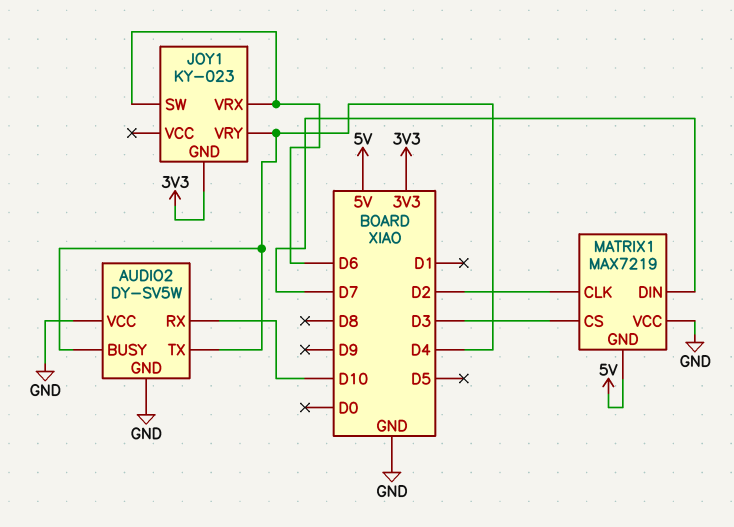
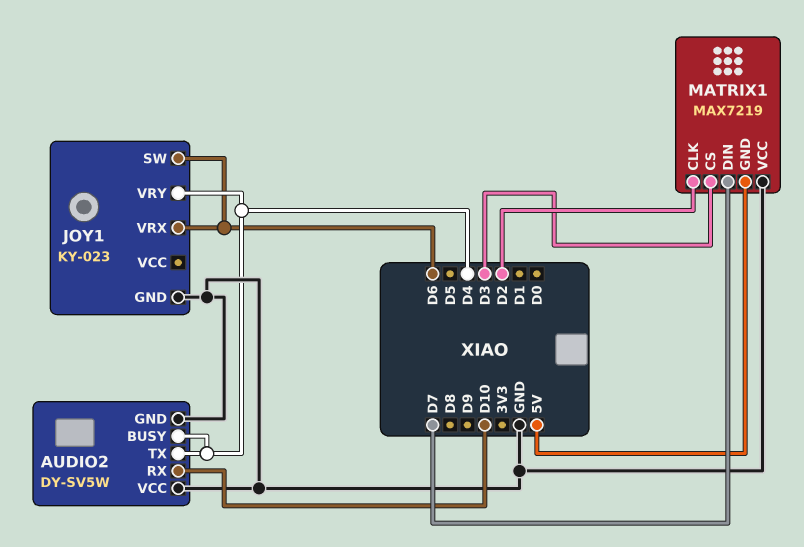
JOY1 pin GND: 3V3 -> GND

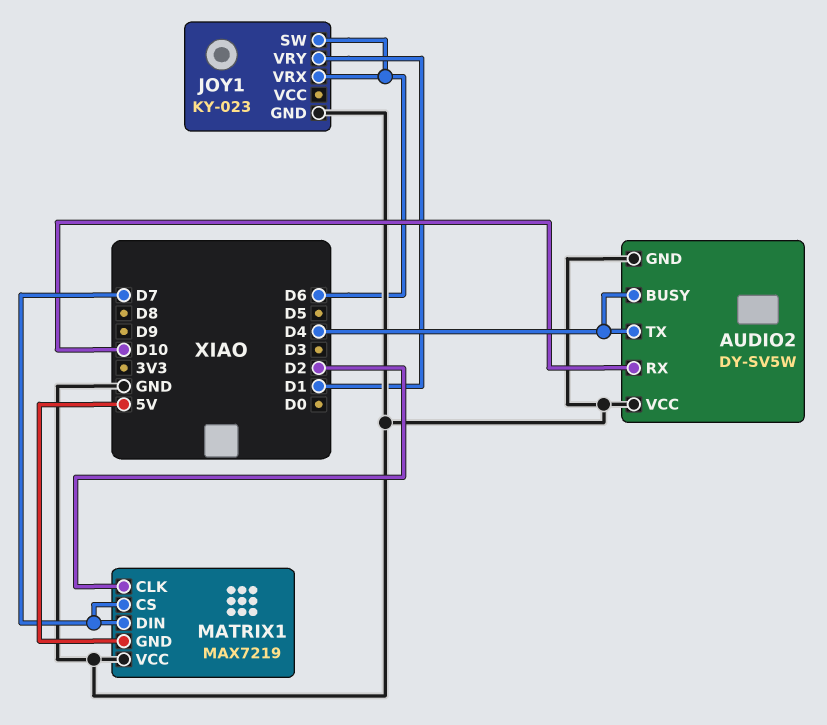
JOY1 pin VRY: D4 -> D1
MATRIX1 pin CS: D3 -> D7

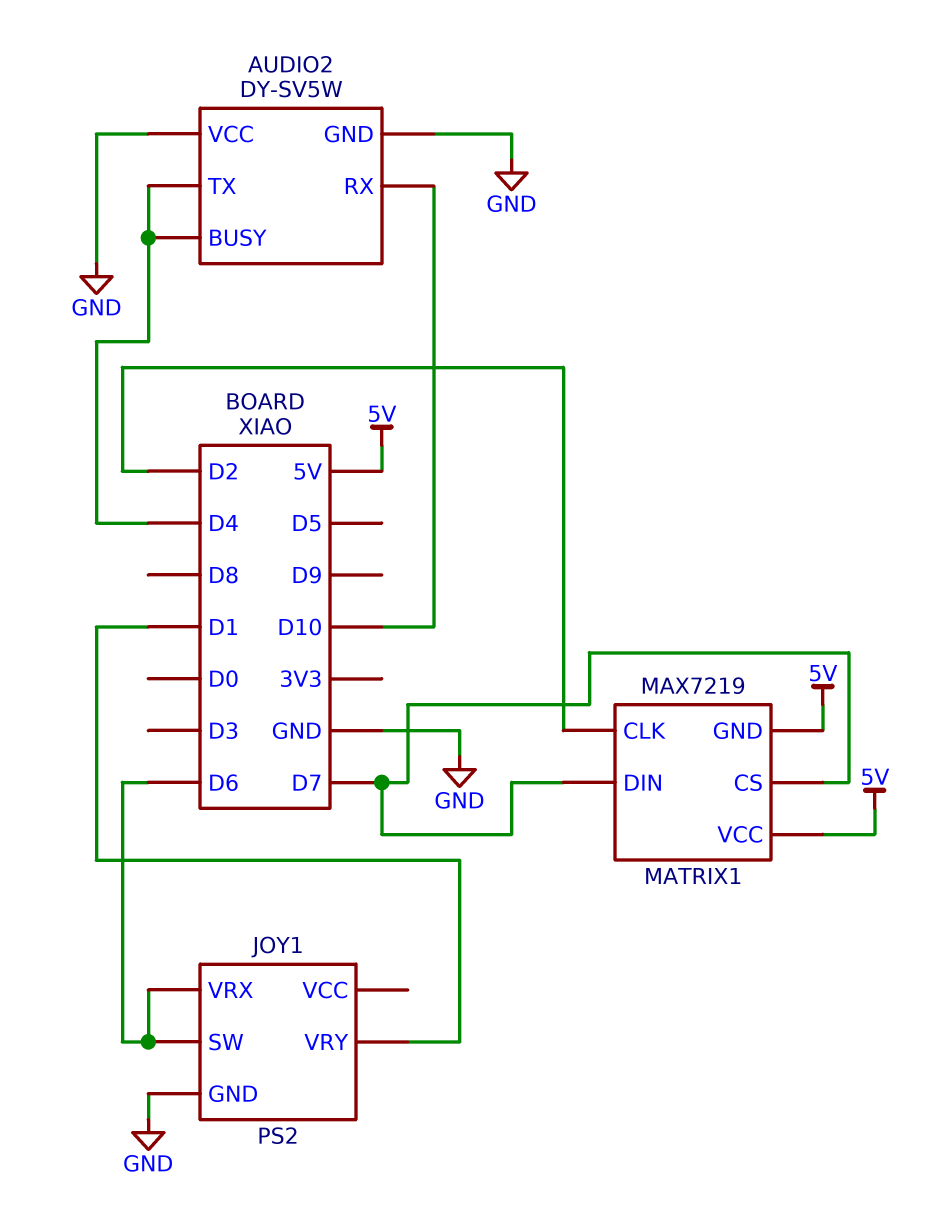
JOY1: KY-023 -> PS2
MATRIX1 pin VCC: GND -> 5V

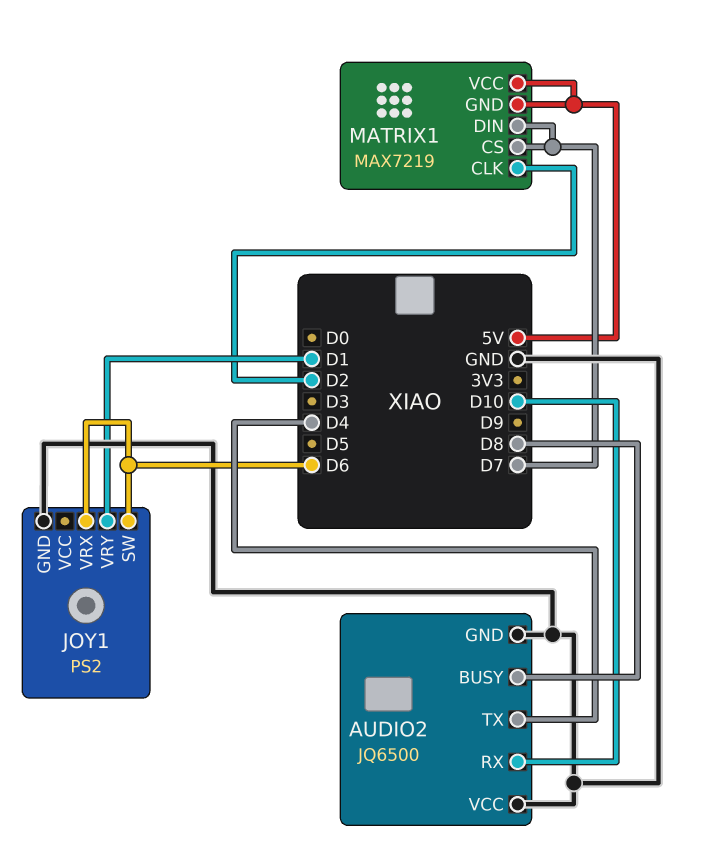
AUDIO2: DY-SV5W -> JQ6500
AUDIO2 pin BUSY: D4 -> D8

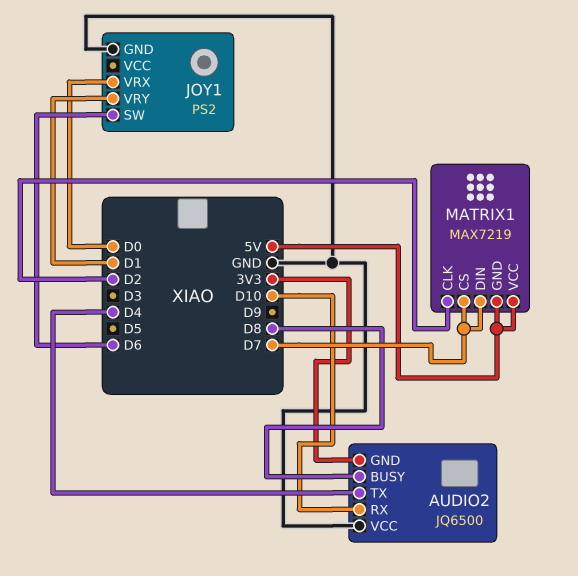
AUDIO2 pin GND: GND -> 3V3
JOY1 pin VRX: D6 -> D0

